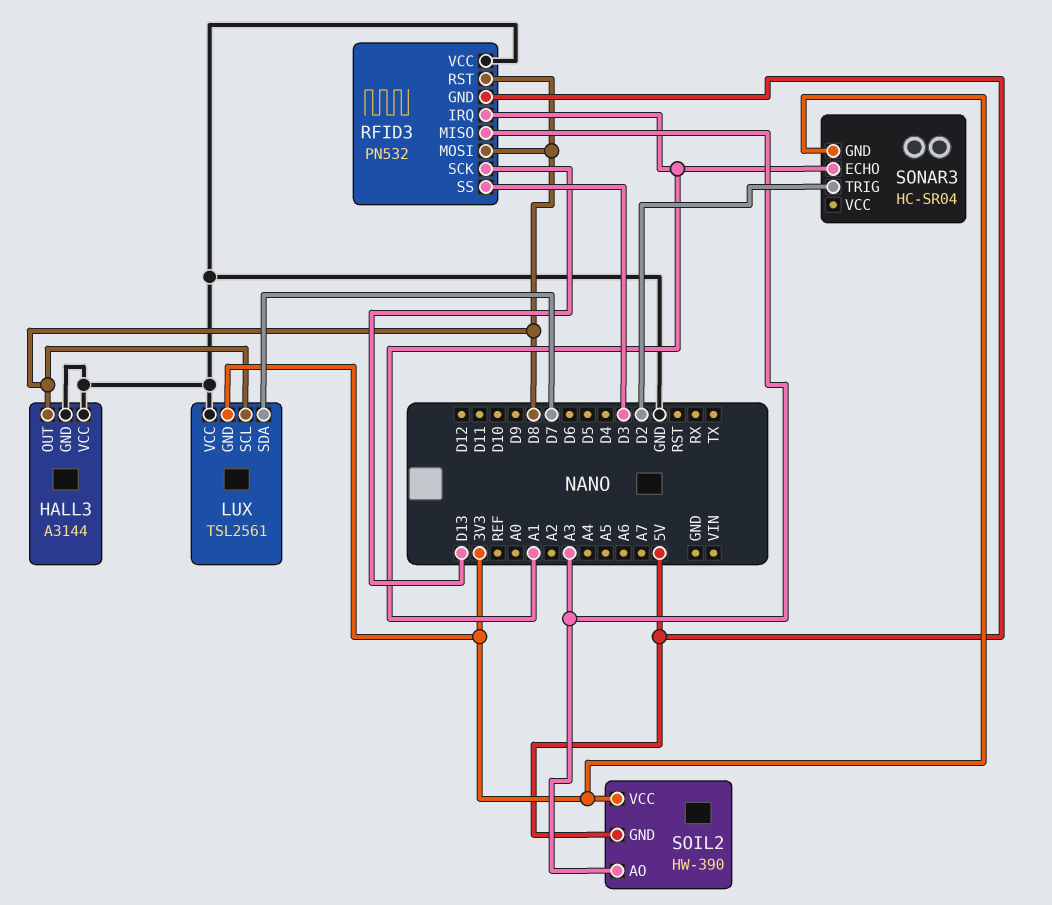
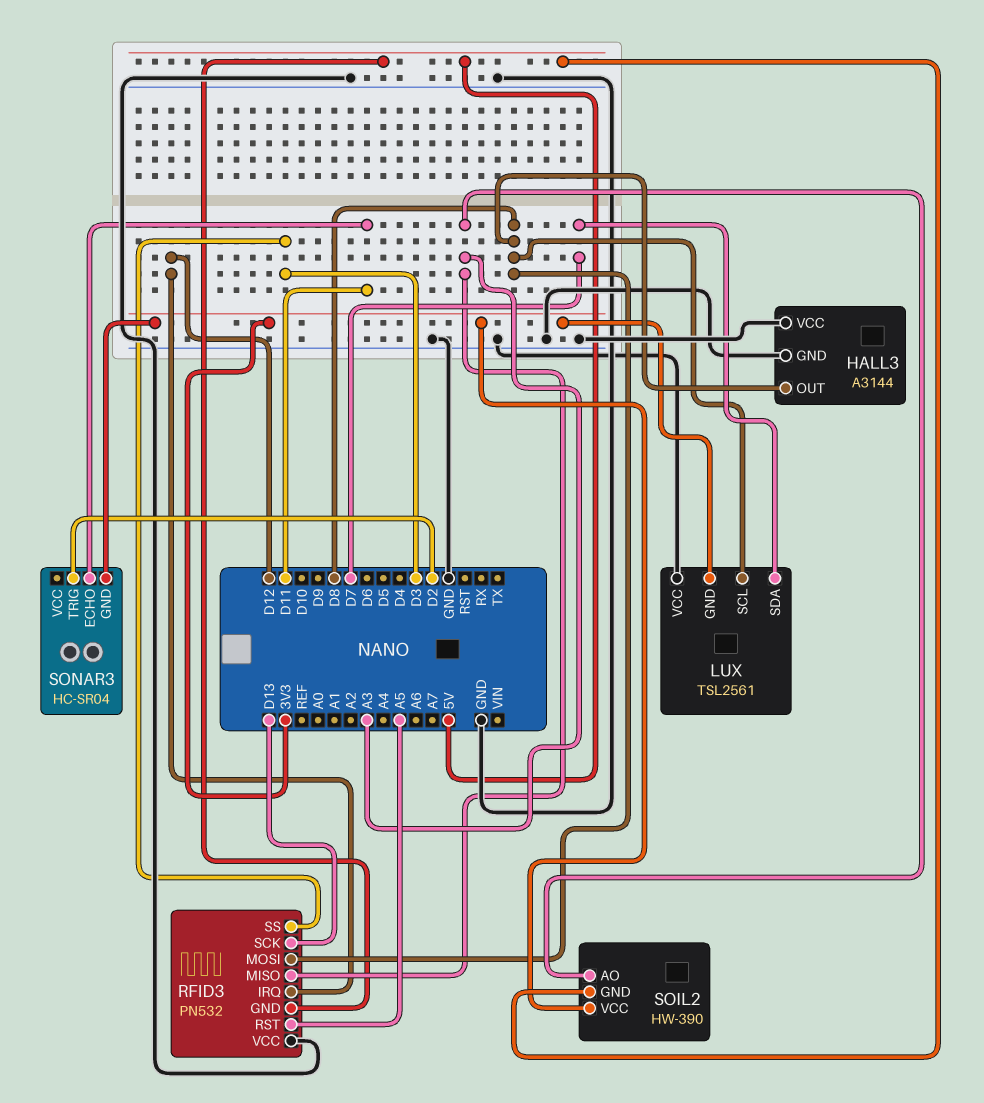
RFID3 pin IRQ: A1 -> D12
RFID3 pin RST: D8 -> A5
SONAR3 pin ECHO: A1 -> D11

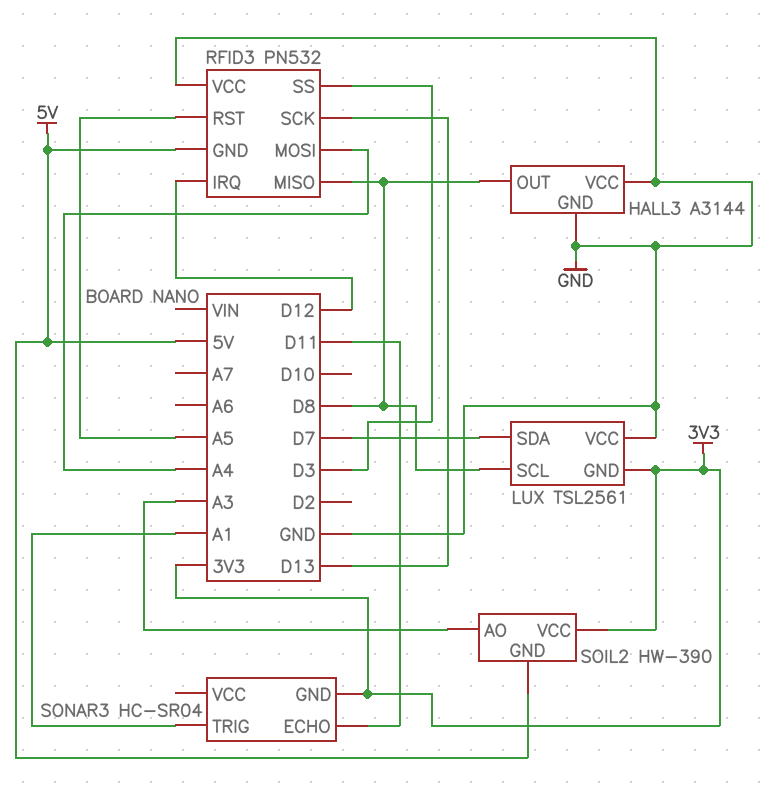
RFID3 pin MISO: A3 -> D8
RFID3 pin MOSI: D8 -> A4
SONAR3 pin TRIG: D2 -> A1

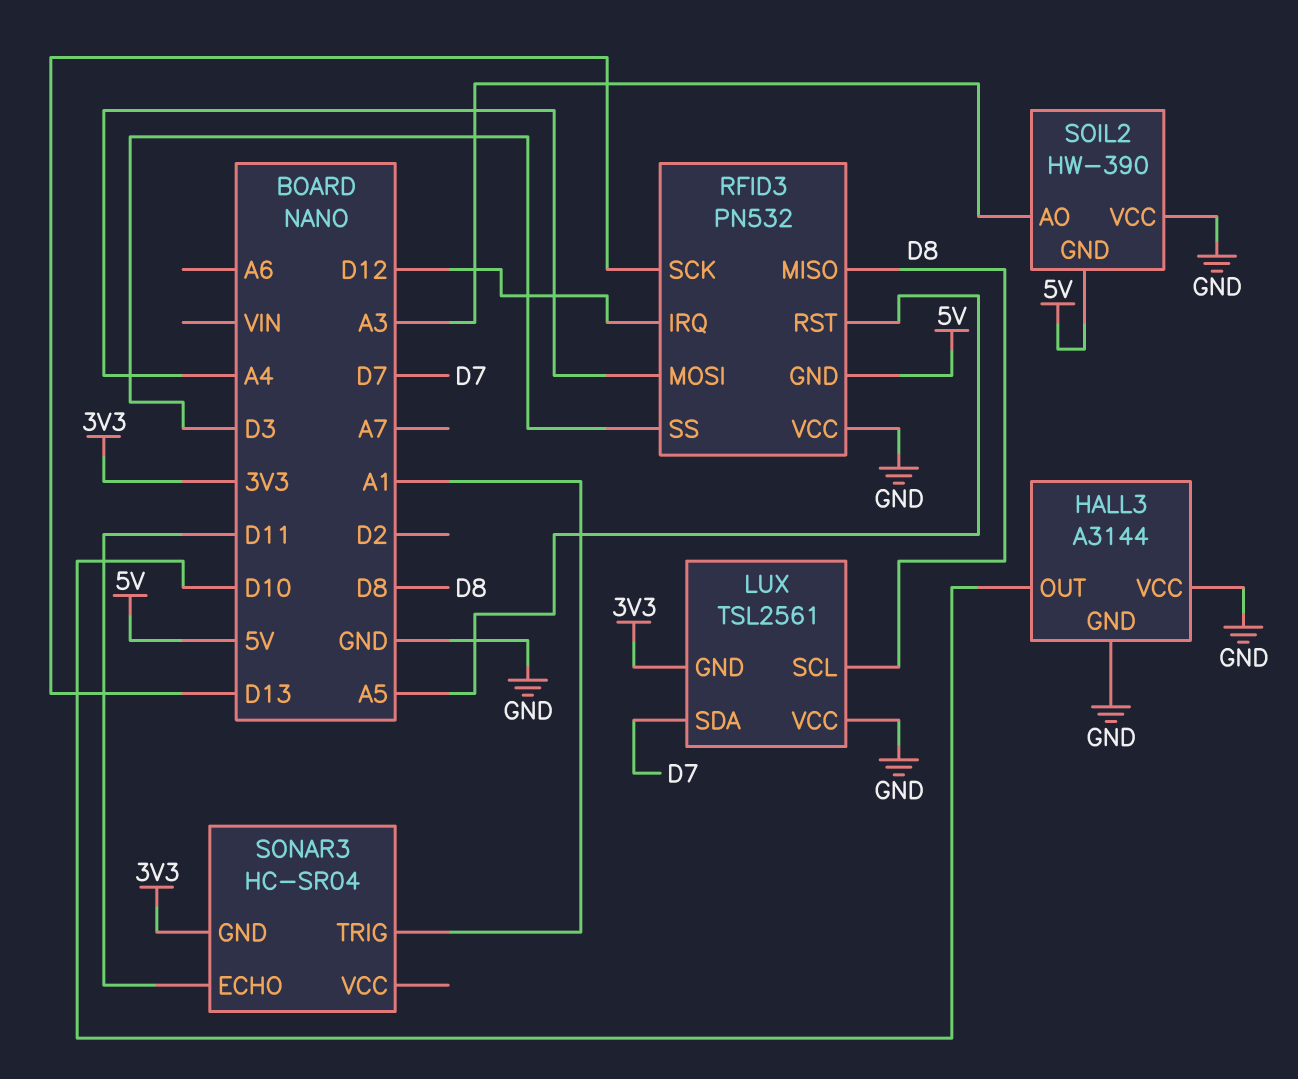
HALL3 pin OUT: D8 -> D10
SOIL2 pin VCC: 3V3 -> GND

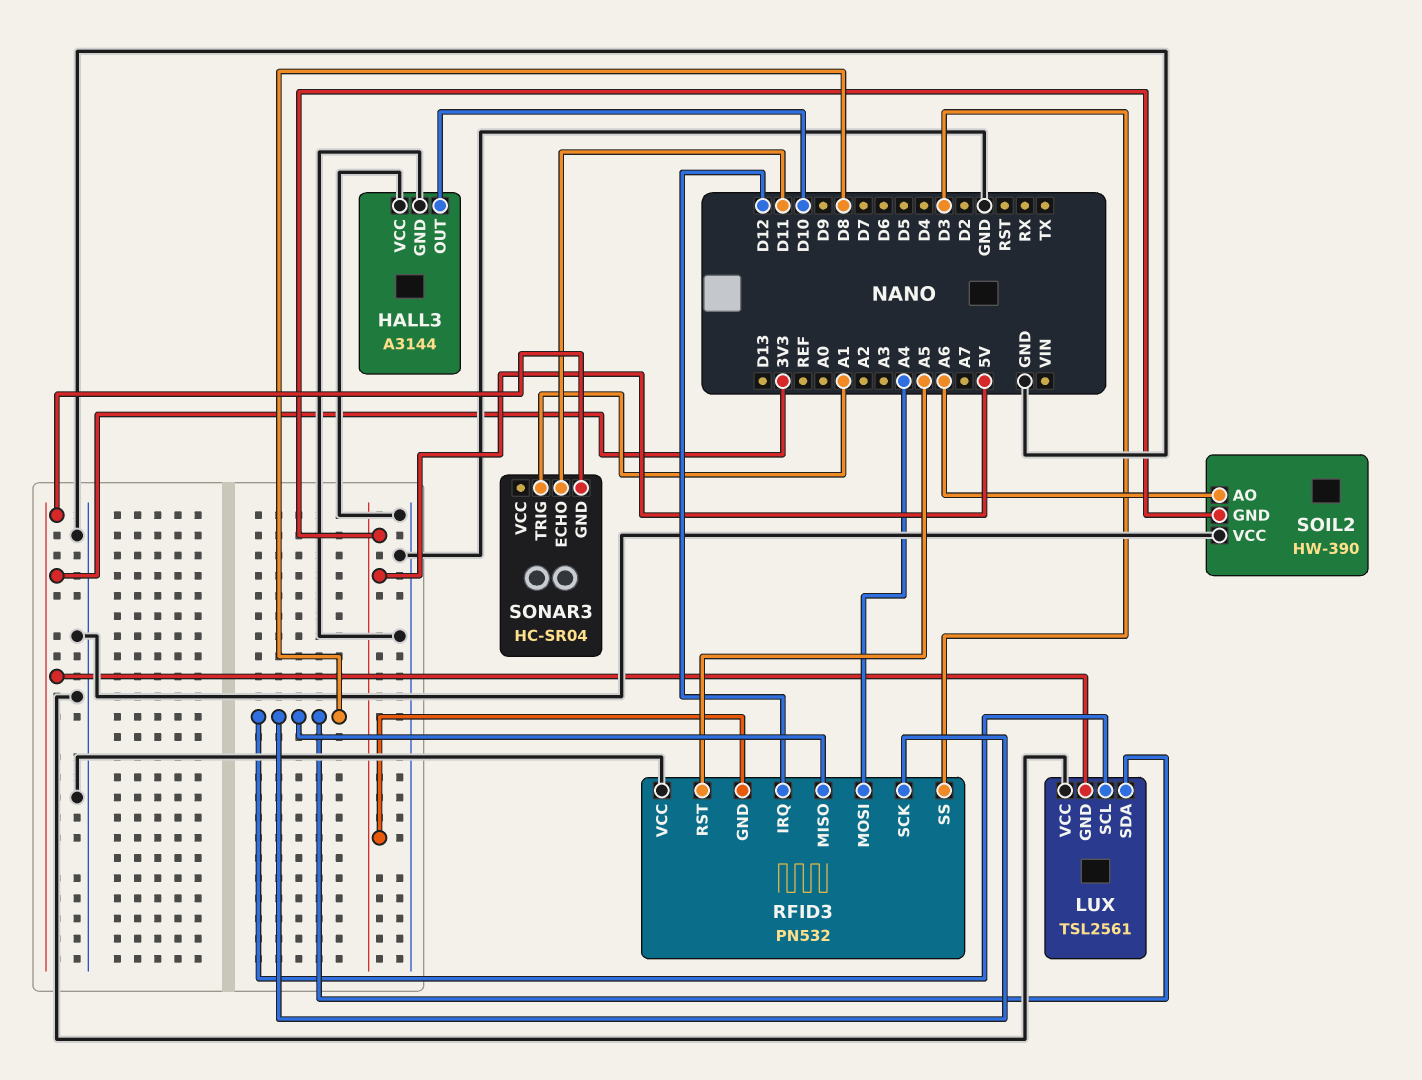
LUX pin SDA: D7 -> D8
RFID3 pin SCK: D13 -> D8
SOIL2 pin AO: A3 -> A6

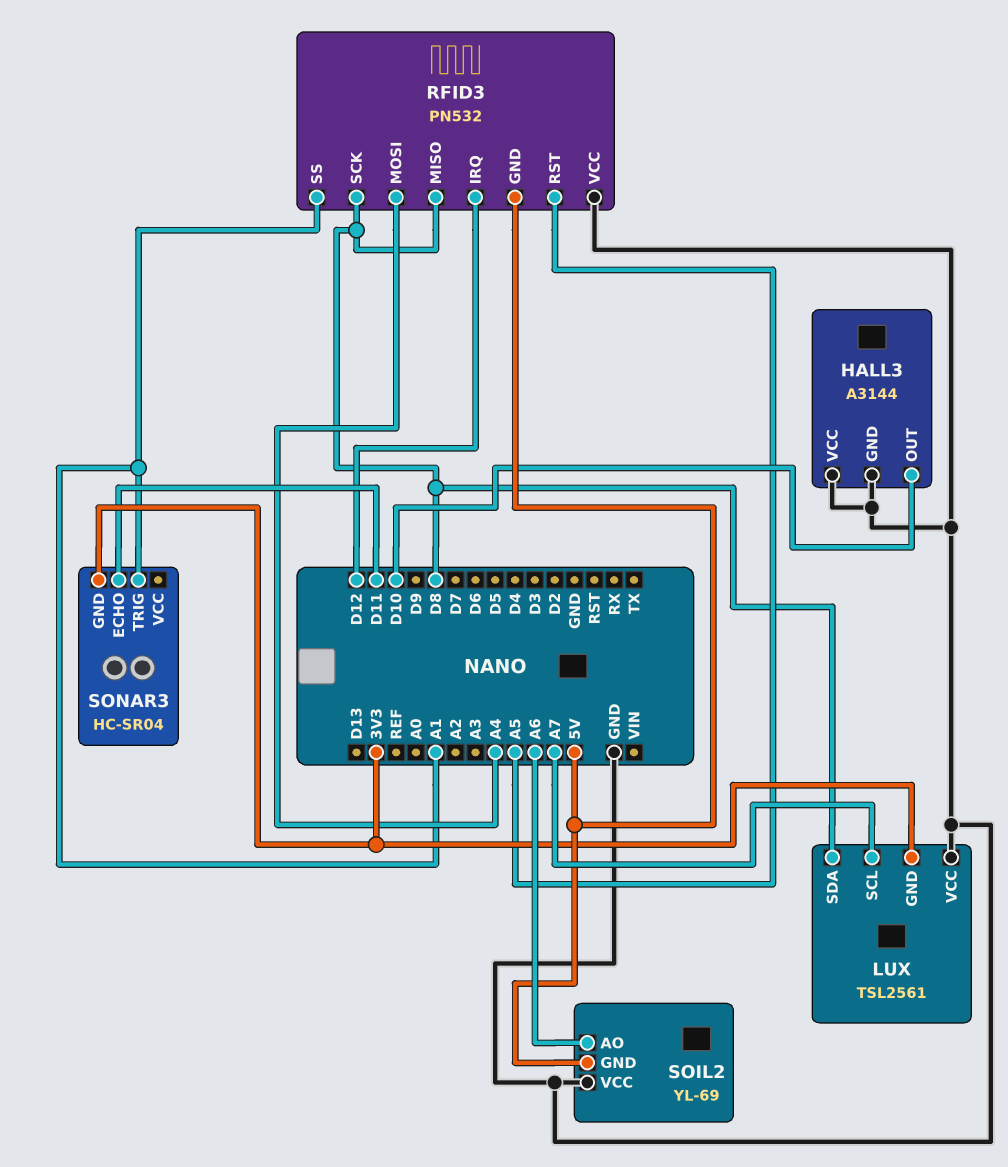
LUX pin SCL: D8 -> A7
RFID3 pin SS: D3 -> A1
SOIL2: HW-390 -> YL-69

